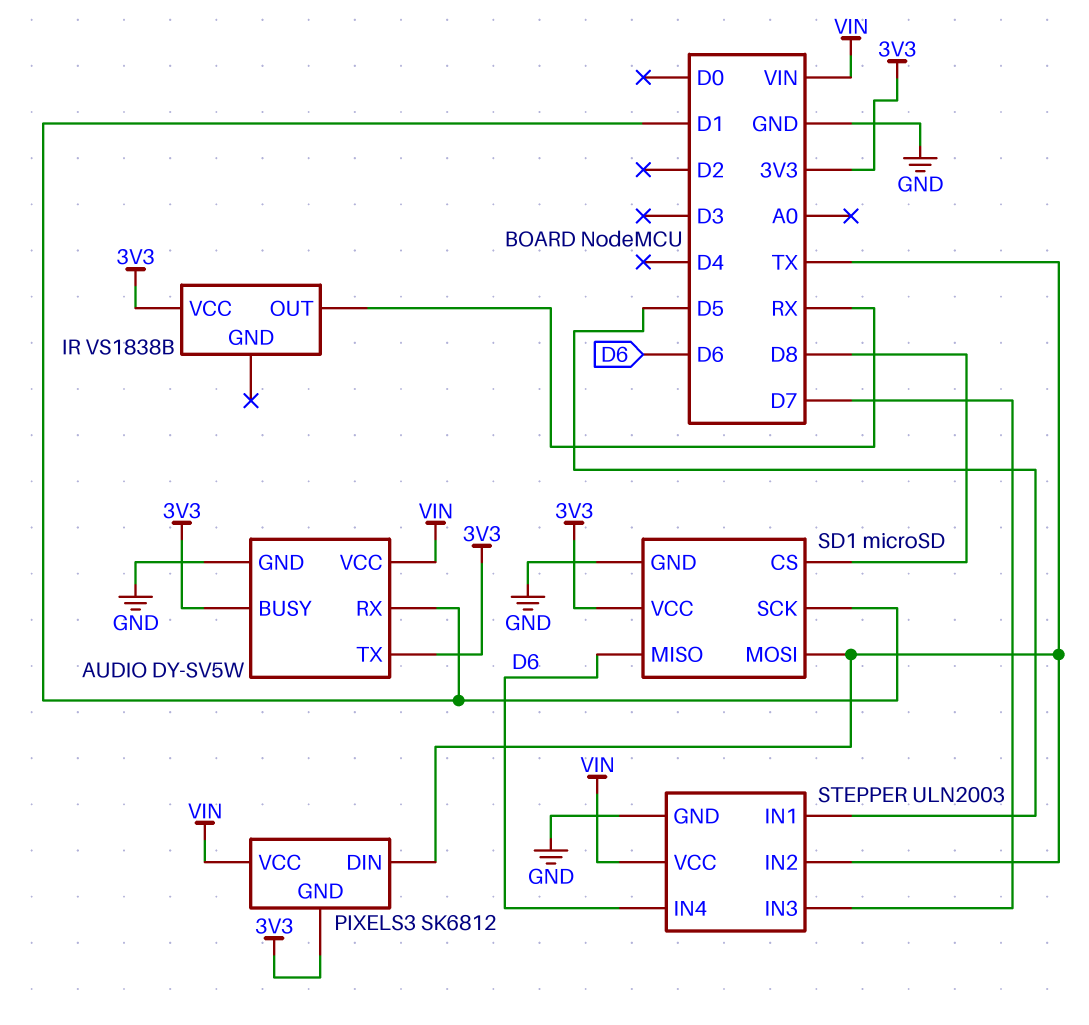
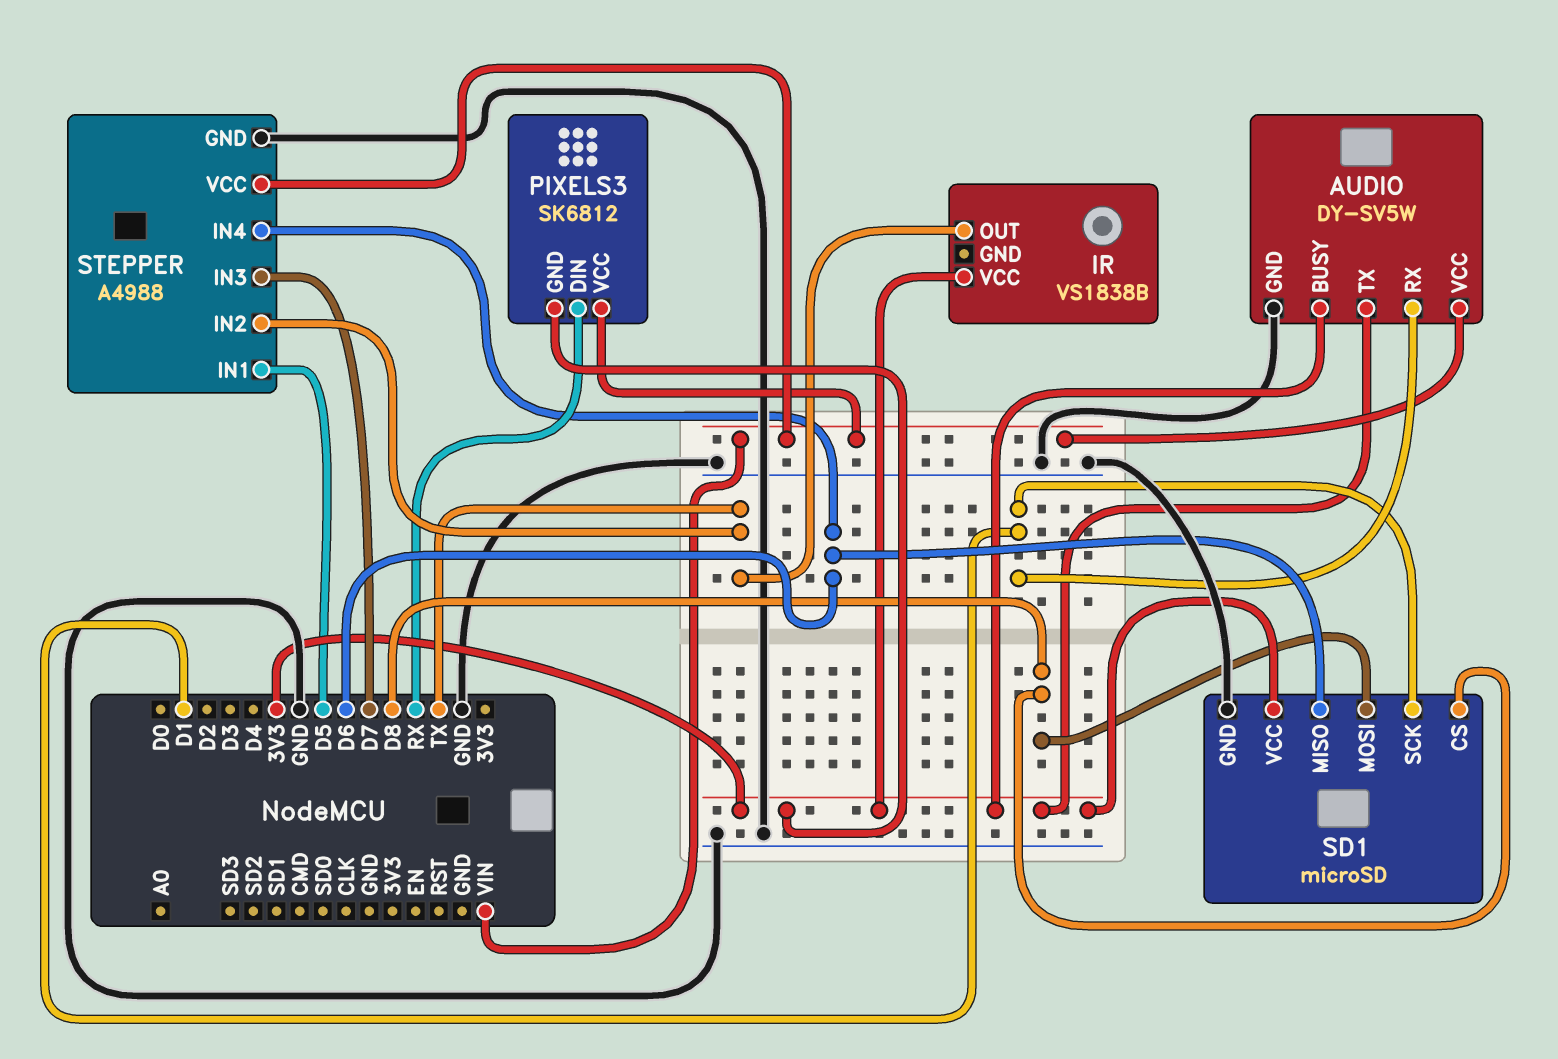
IR pin OUT: RX -> TX
PIXELS3 pin DIN: TX -> RX
SD1 pin MOSI: TX -> D8
STEPPER: ULN2003 -> A4988

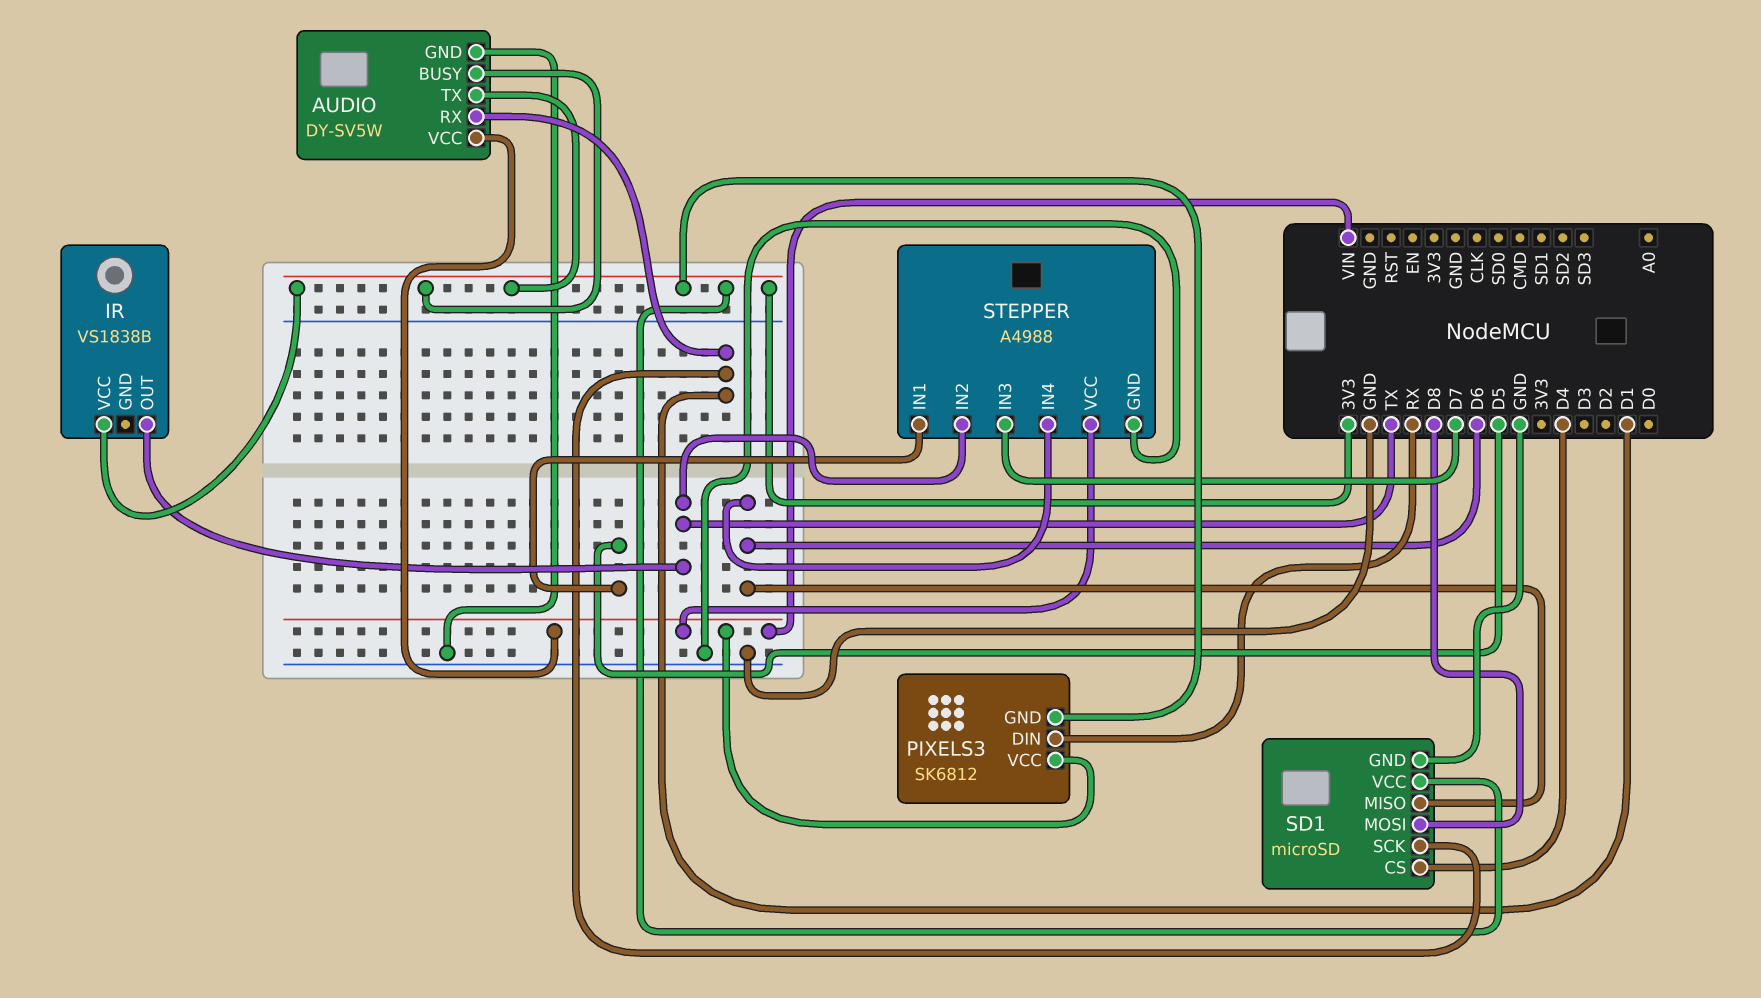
SD1 pin CS: D8 -> D4

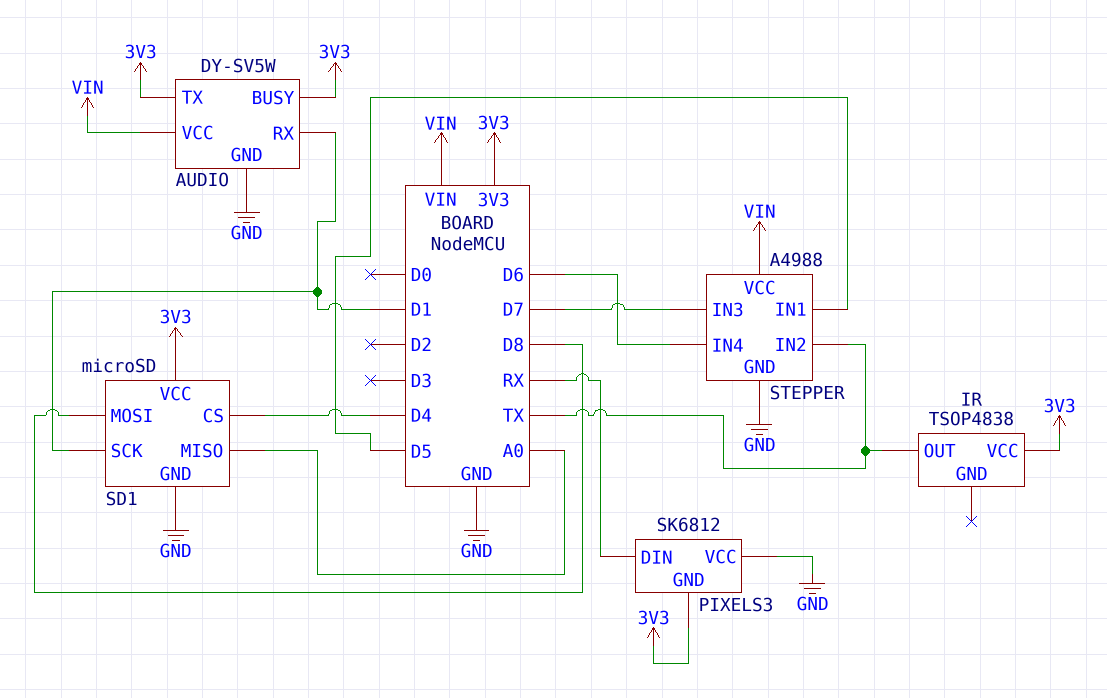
IR: VS1838B -> TSOP4838
PIXELS3 pin VCC: VIN -> GND
SD1 pin MISO: D6 -> A0

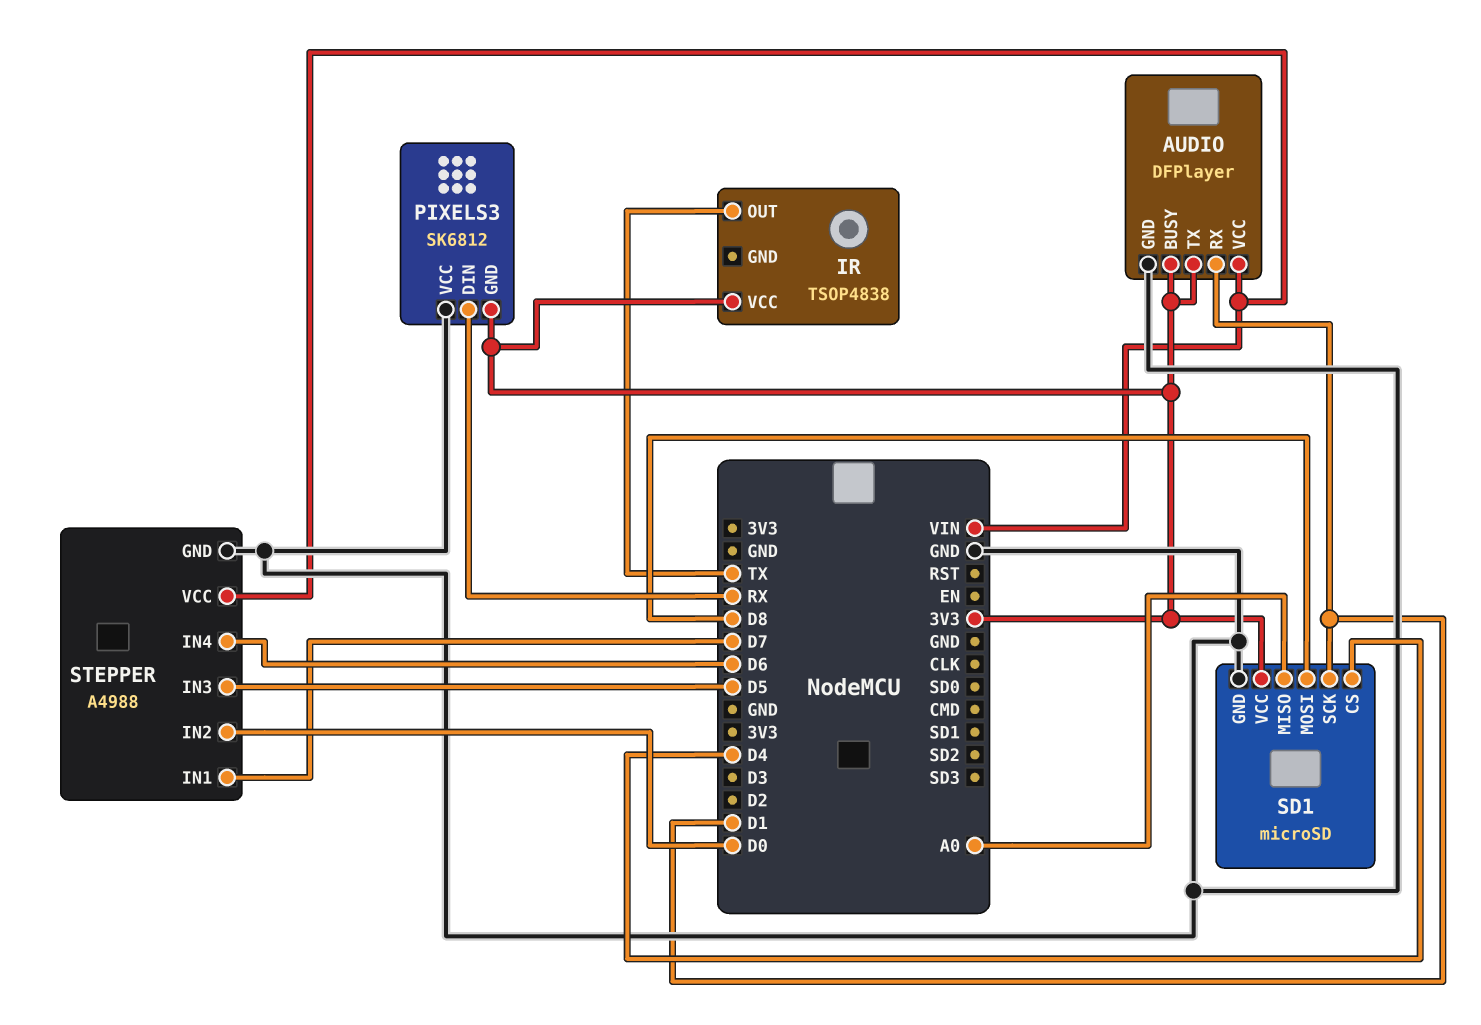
AUDIO: DY-SV5W -> DFPlayer
STEPPER pin IN1: D5 -> D7
STEPPER pin IN2: TX -> D0
STEPPER pin IN3: D7 -> D5

